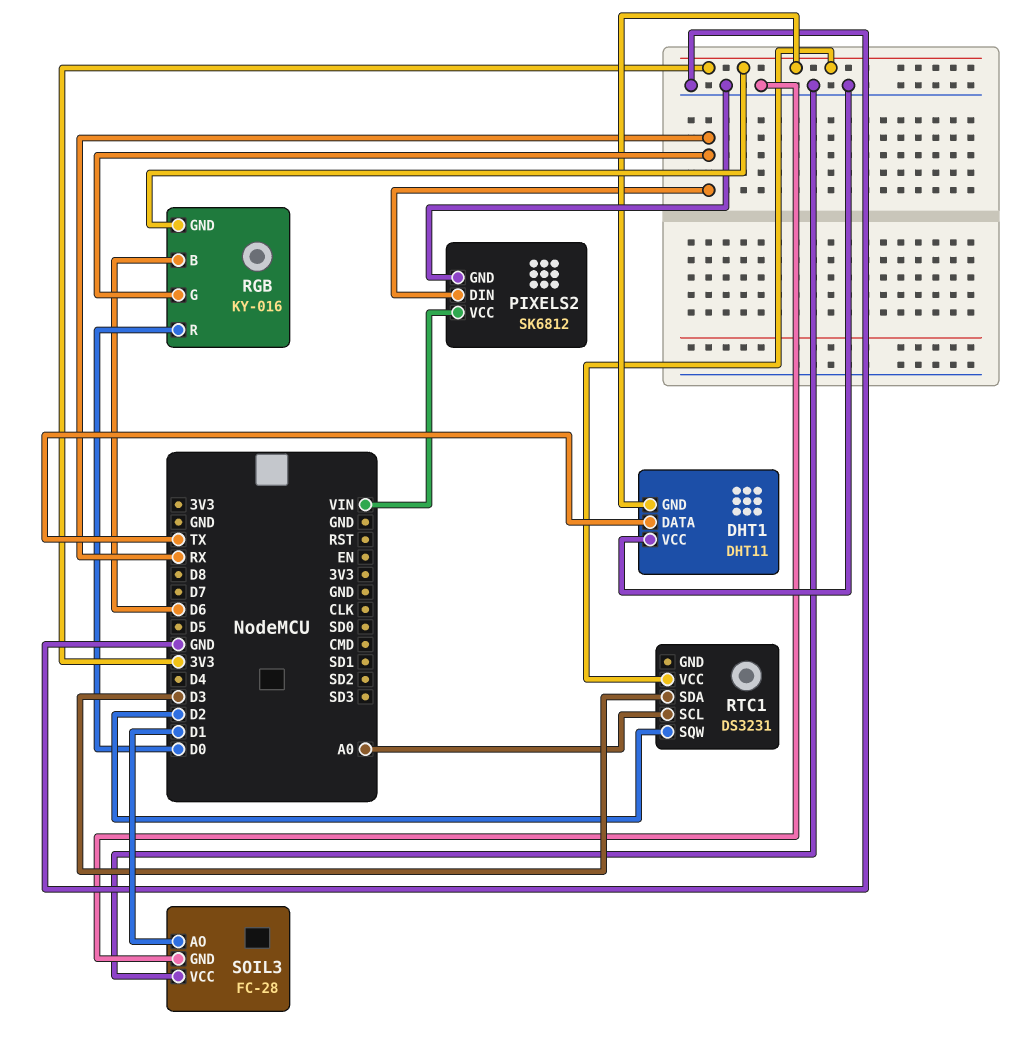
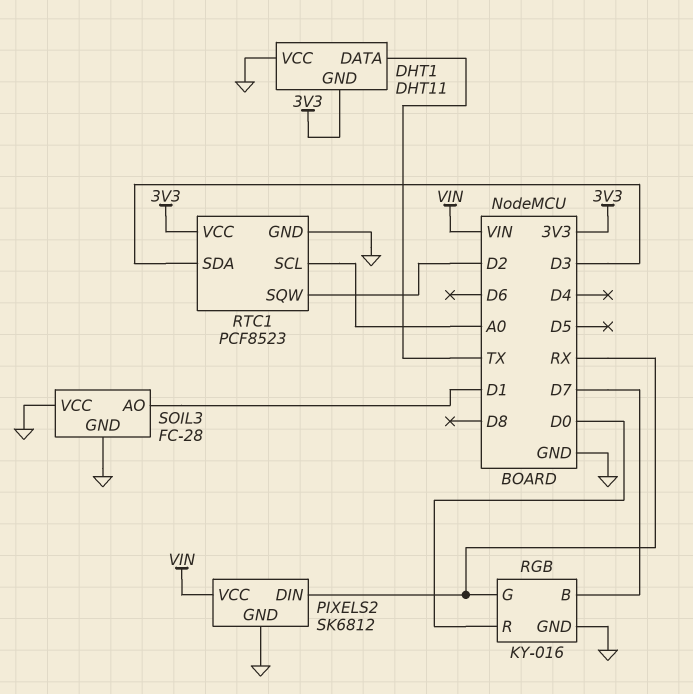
RGB pin B: D6 -> D7
RGB pin GND: 3V3 -> GND
RTC1: DS3231 -> PCF8523
RTC1 pin GND: none -> GND

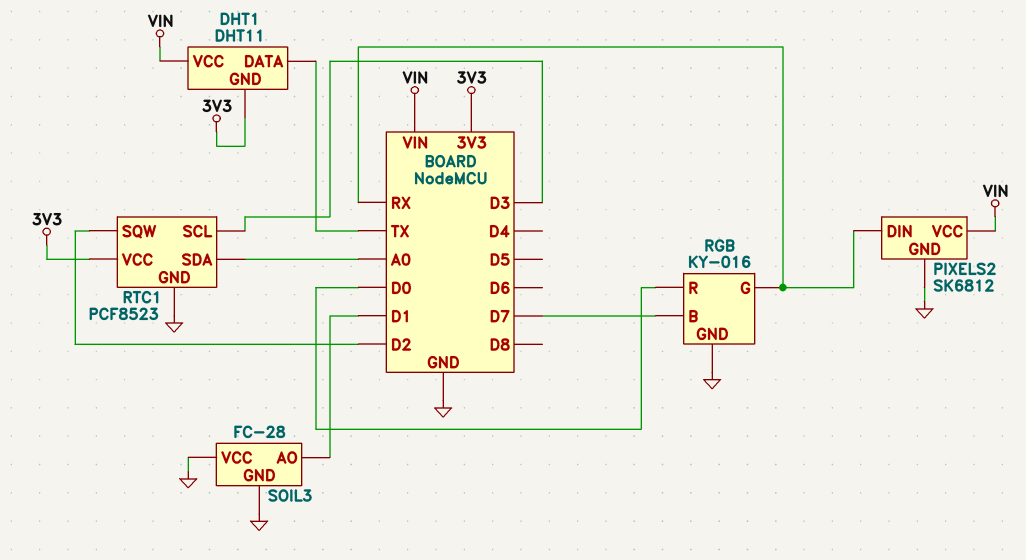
DHT1 pin VCC: GND -> VIN
RTC1 pin SCL: A0 -> D3
RTC1 pin SDA: D3 -> A0

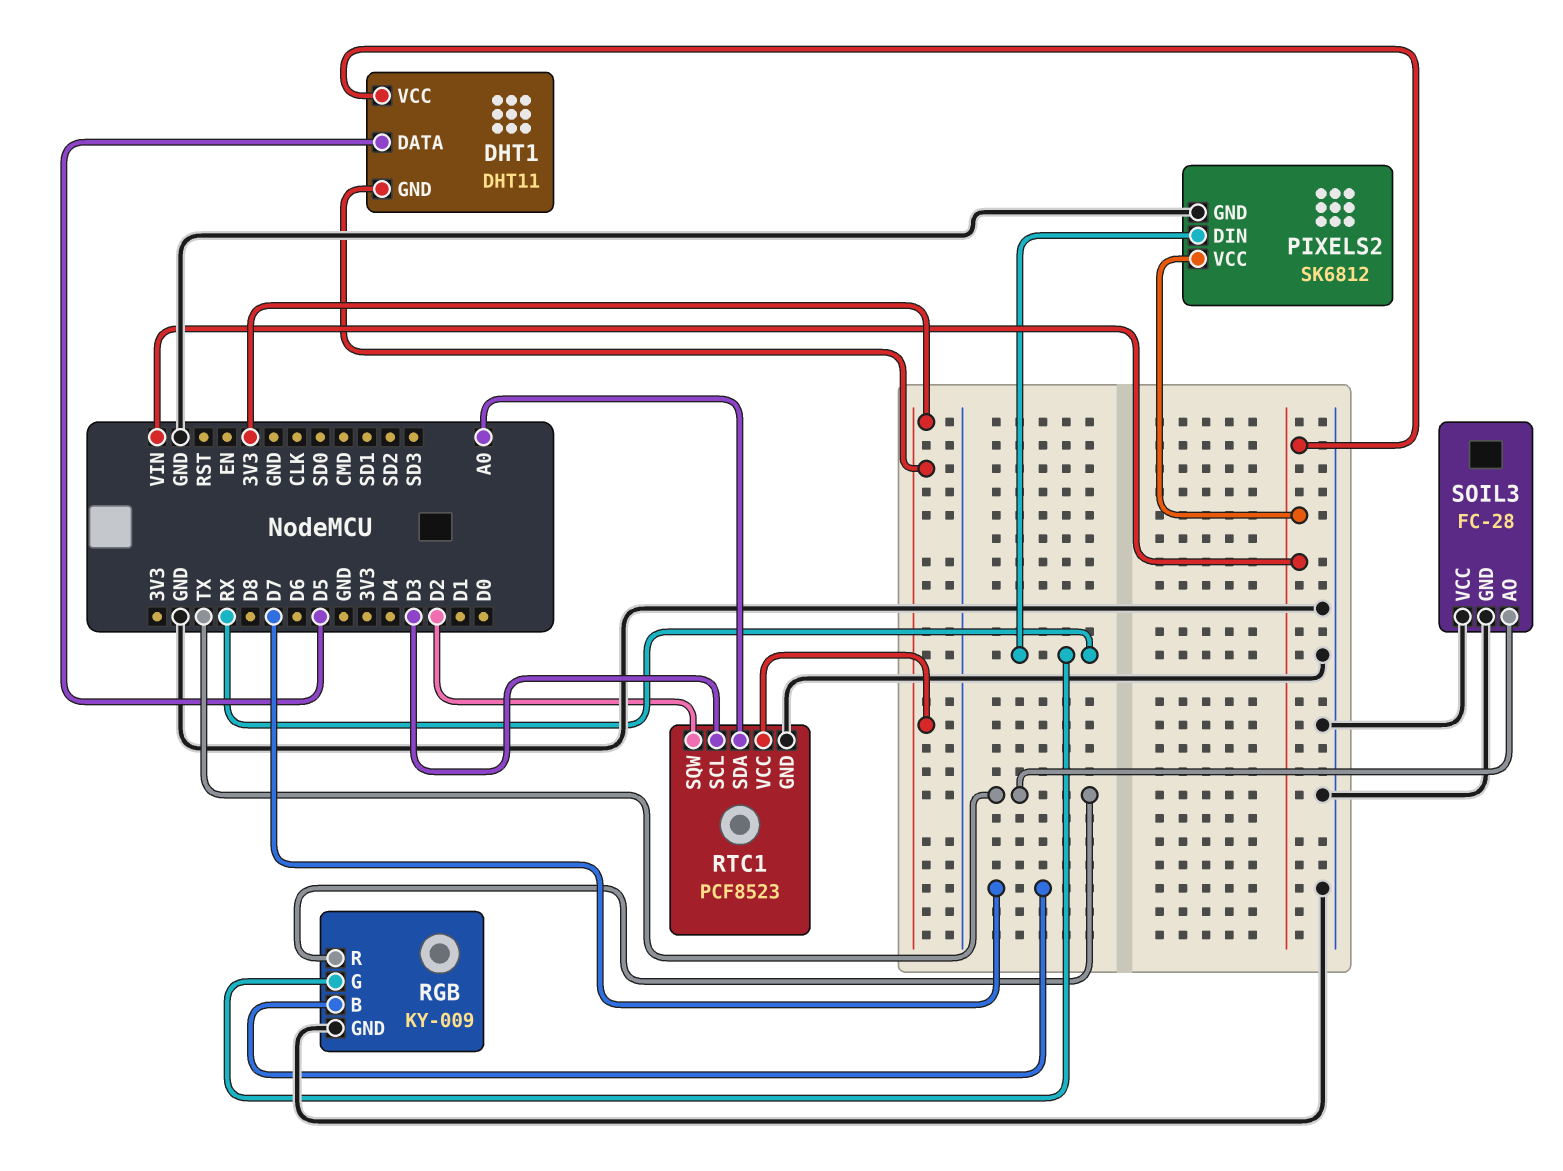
DHT1 pin DATA: TX -> D5
RGB: KY-016 -> KY-009
RGB pin R: D0 -> TX
SOIL3 pin AO: D1 -> TX

